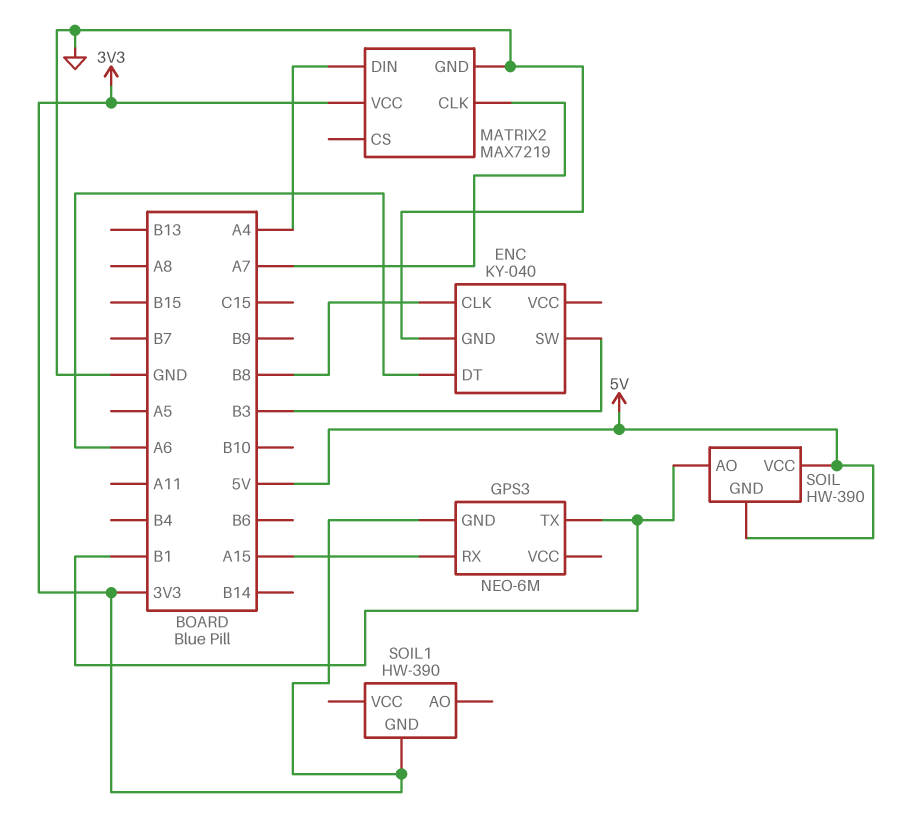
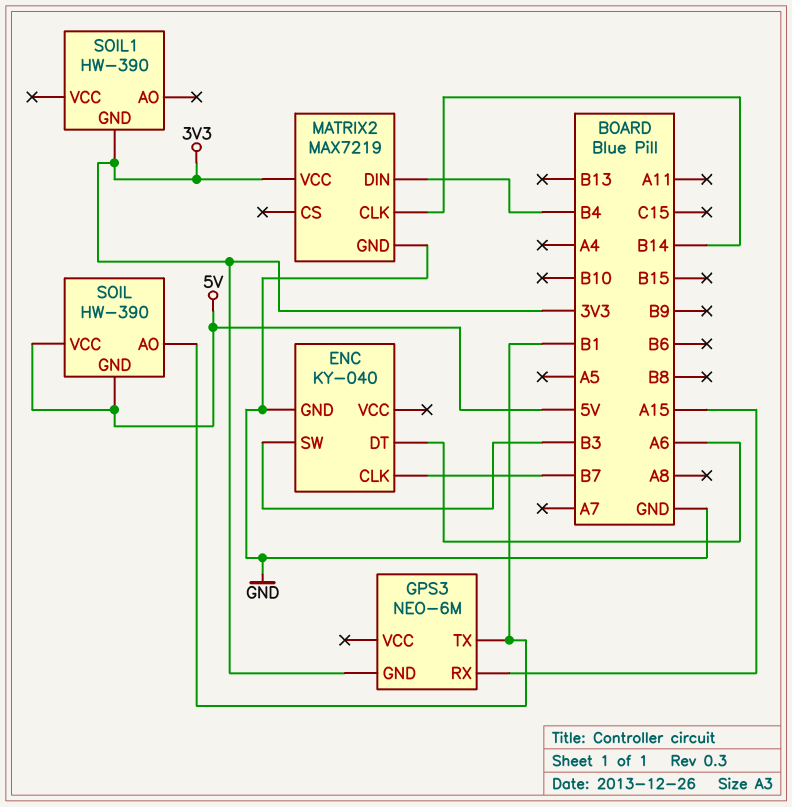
ENC pin CLK: B8 -> B7
MATRIX2 pin CLK: A7 -> B14
MATRIX2 pin DIN: A4 -> B4

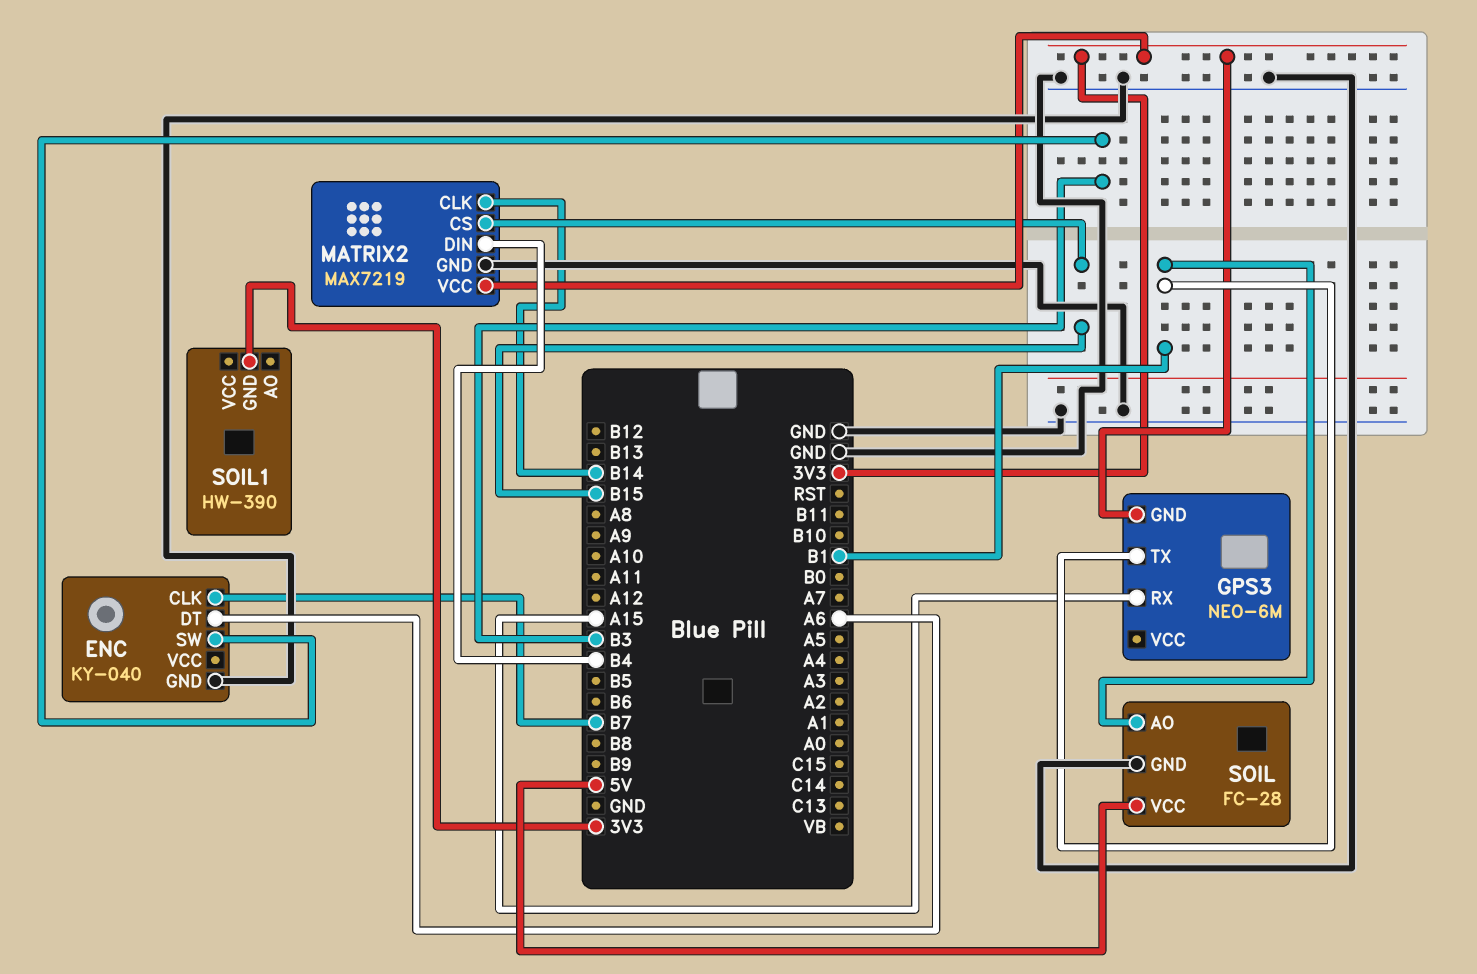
MATRIX2 pin CS: none -> B15
SOIL: HW-390 -> FC-28
SOIL pin GND: 5V -> GND

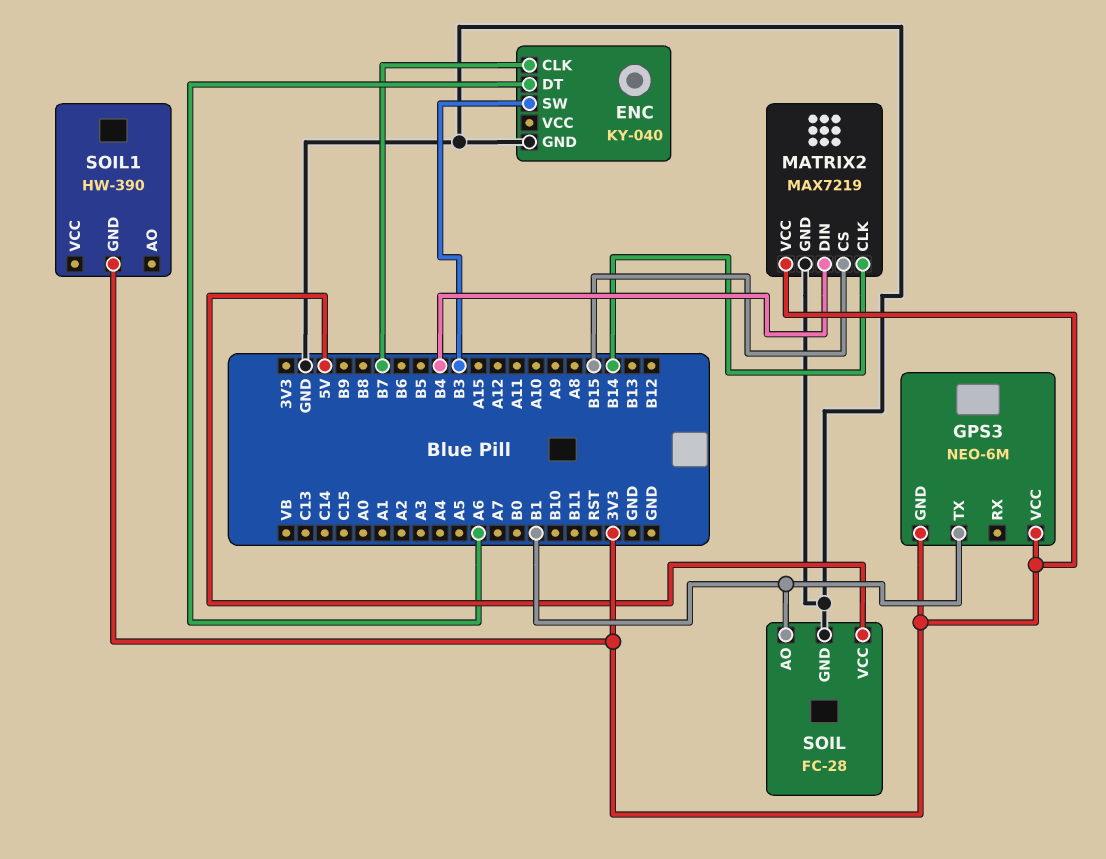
GPS3 pin RX: A15 -> none
GPS3 pin VCC: none -> 3V3

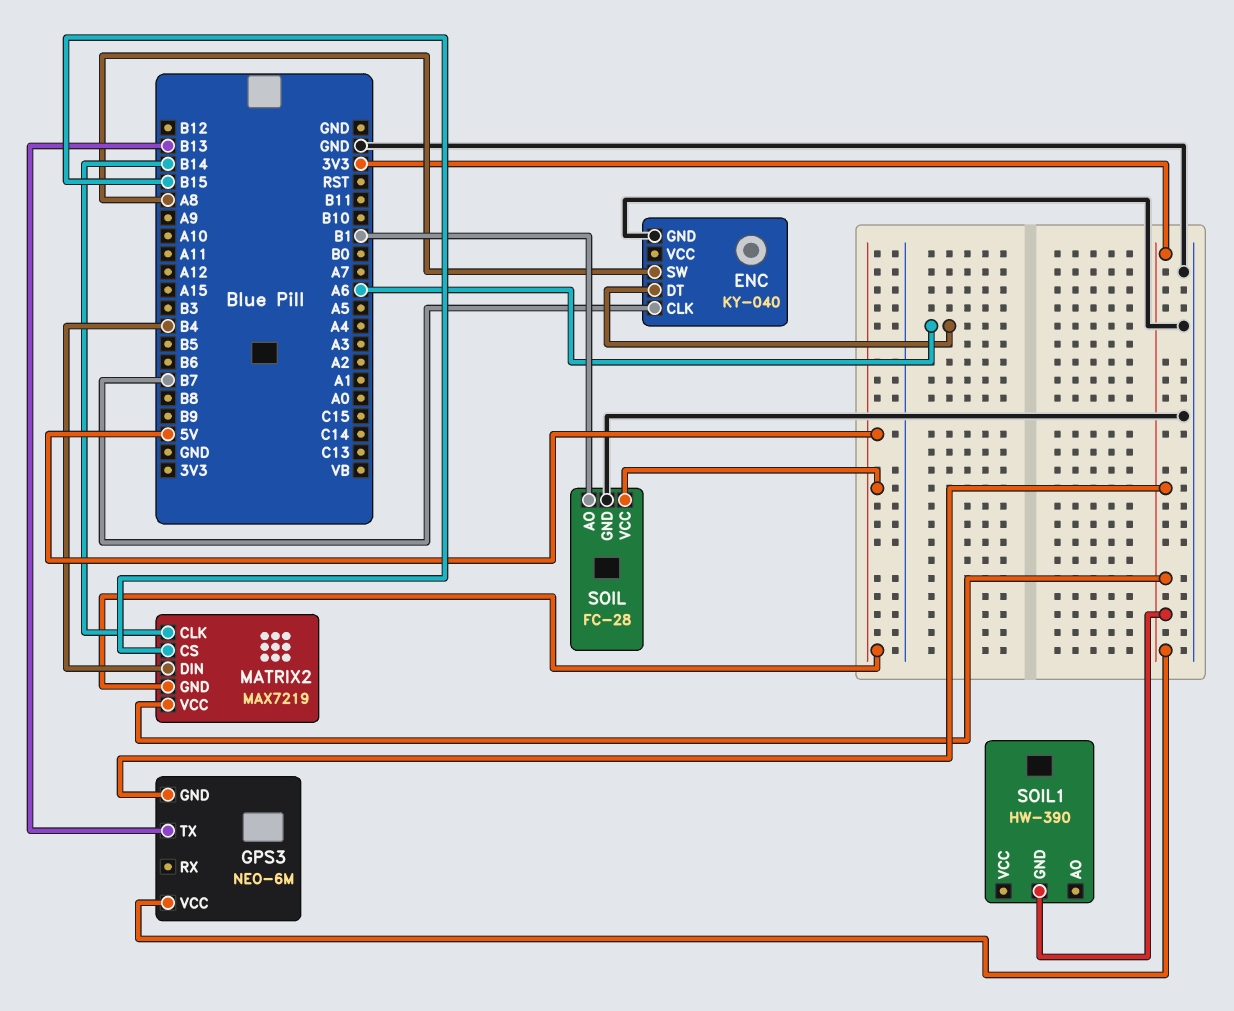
ENC pin SW: B3 -> A8
GPS3 pin TX: B1 -> B13
MATRIX2 pin GND: GND -> 5V

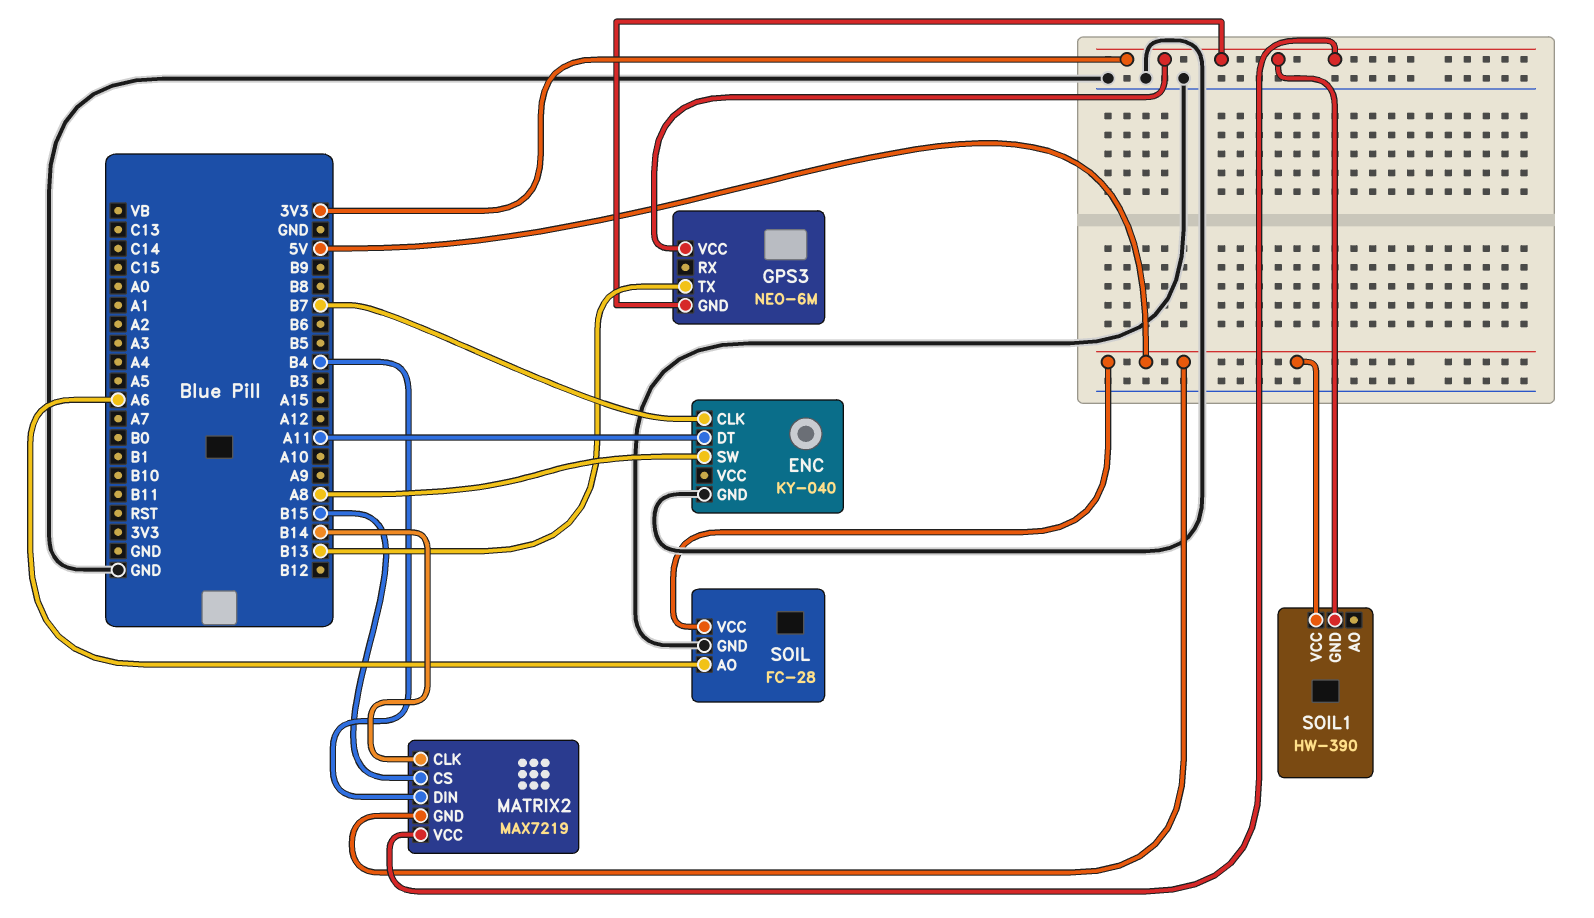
ENC pin DT: A6 -> A11
SOIL pin AO: B1 -> A6
SOIL1 pin VCC: none -> 5V

